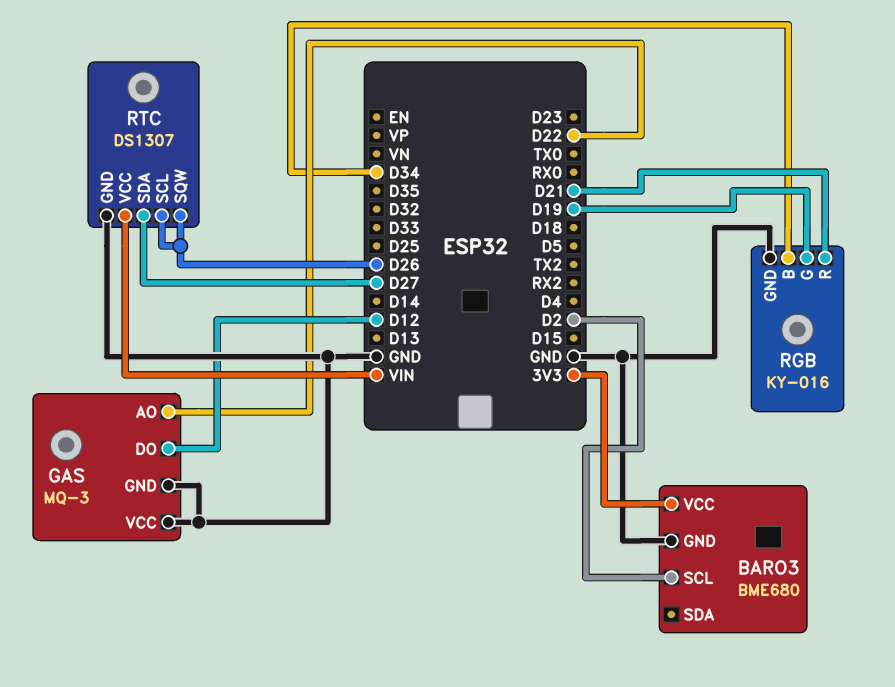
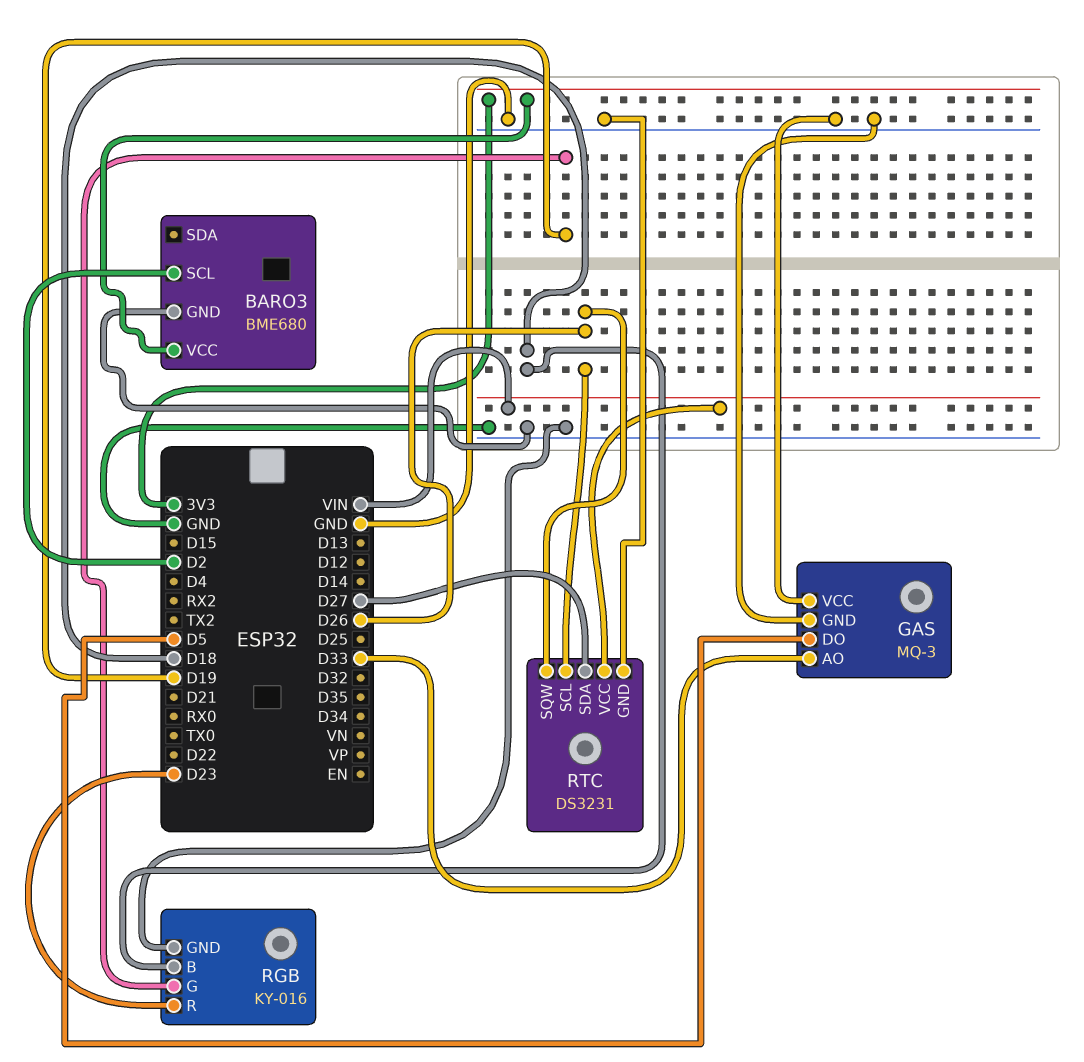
GAS pin AO: D22 -> D33
GAS pin DO: D12 -> D5
RGB pin B: D34 -> D18
RGB pin R: D21 -> D23
RTC: DS1307 -> DS3231

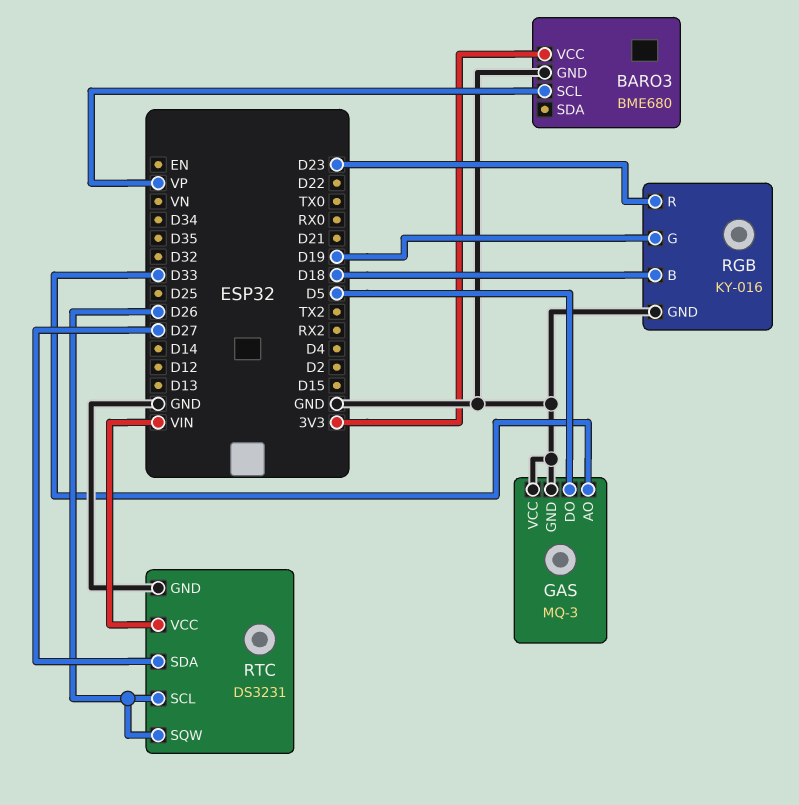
BARO3 pin SCL: D2 -> VP

